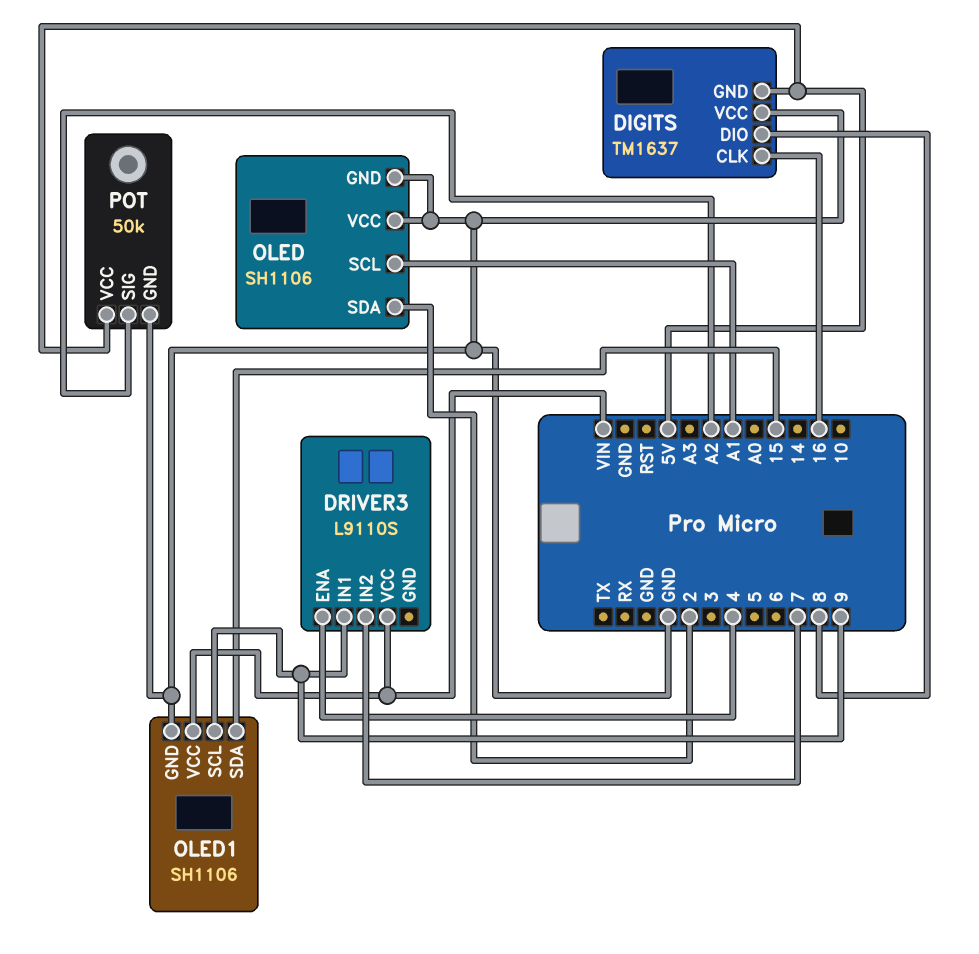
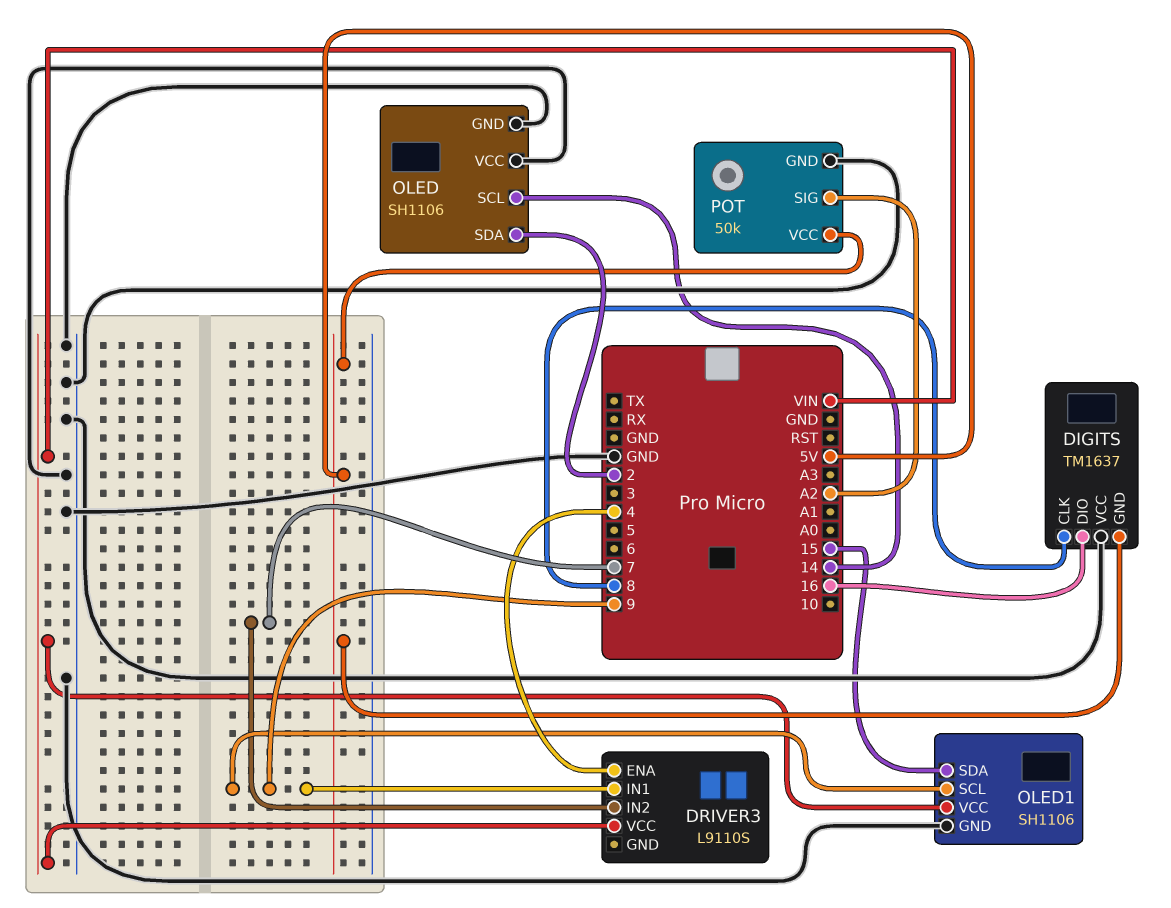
DIGITS pin CLK: 16 -> 8
DIGITS pin DIO: 8 -> 16
OLED pin SCL: A1 -> 14

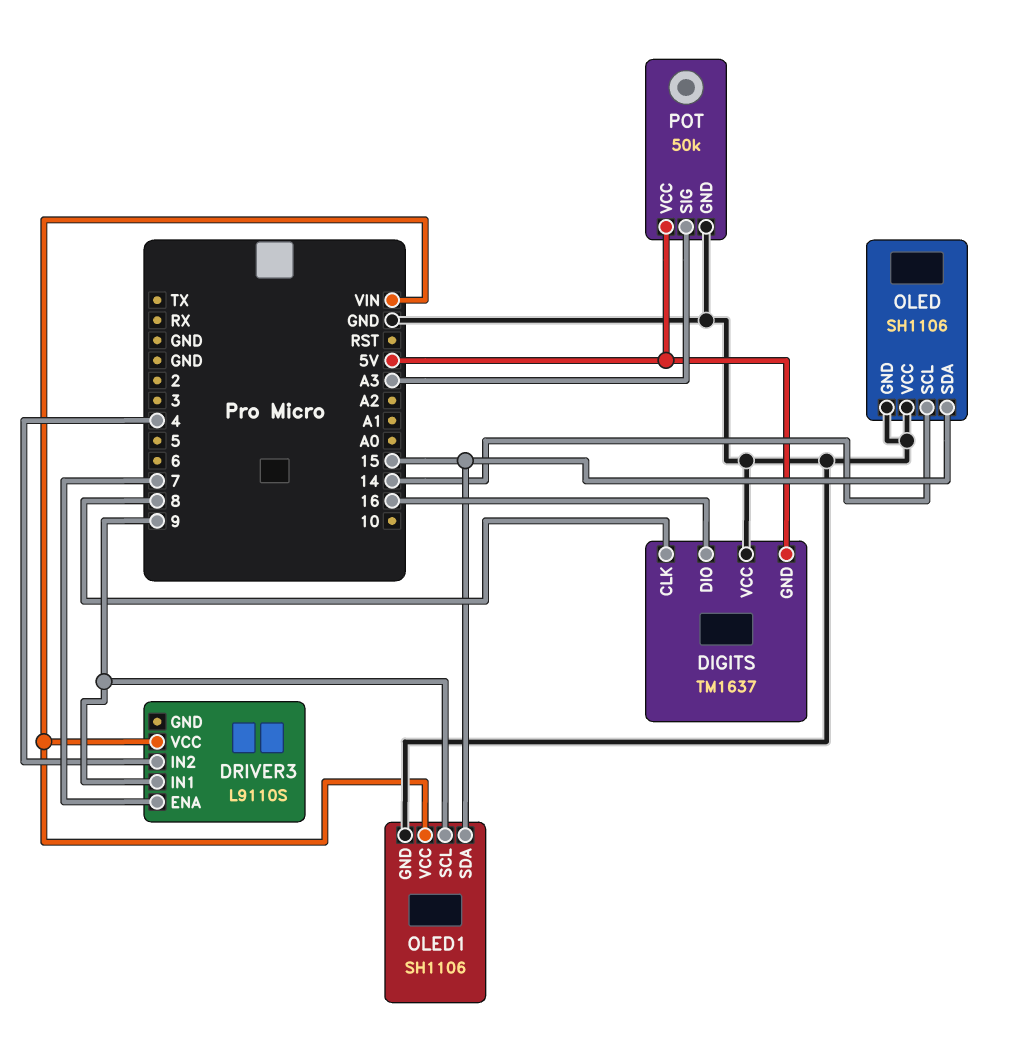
DRIVER3 pin ENA: 4 -> 7
DRIVER3 pin IN2: 7 -> 4
OLED pin SDA: 2 -> 15
POT pin SIG: A2 -> A3

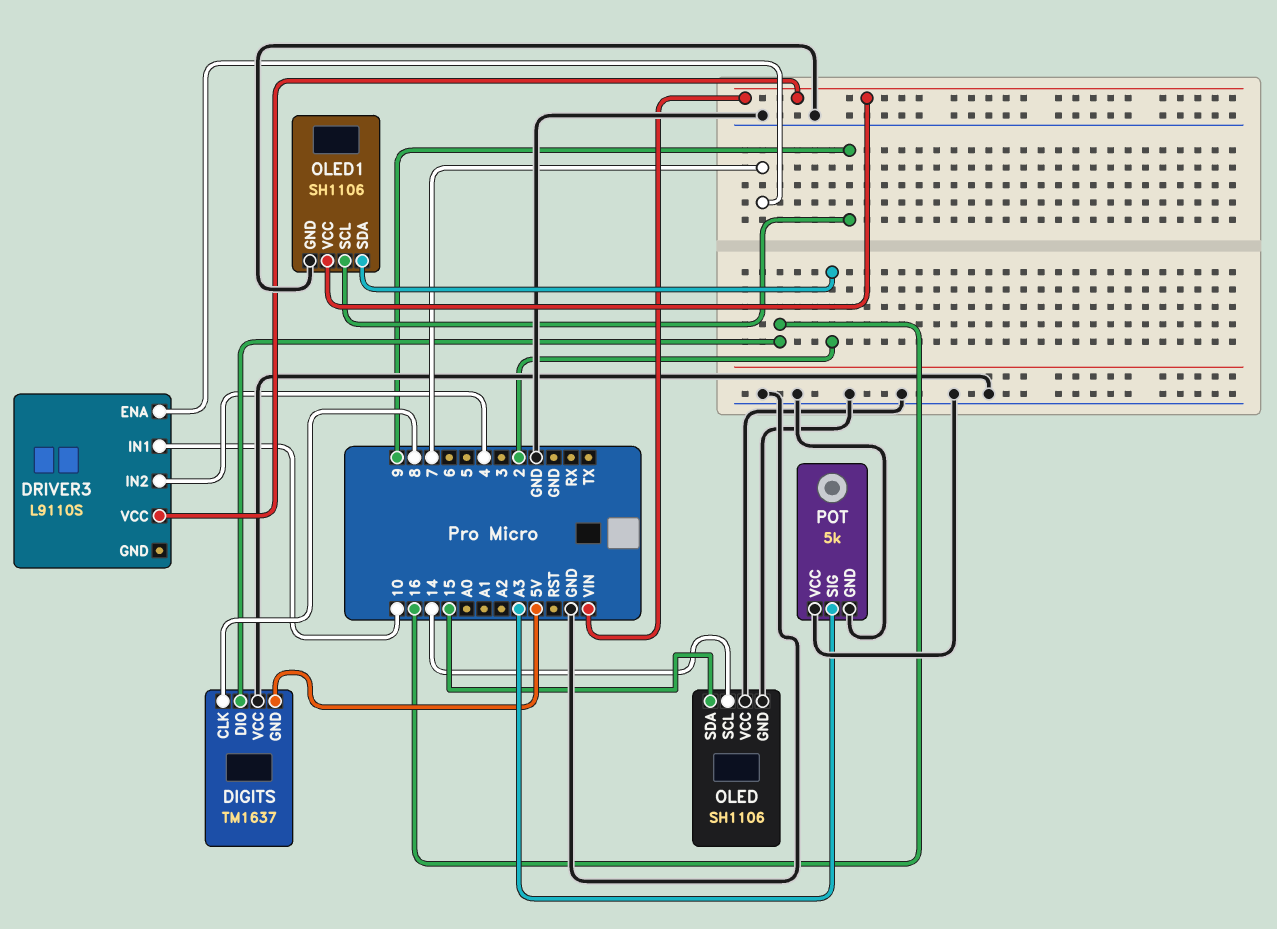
DRIVER3 pin IN1: 9 -> 10
OLED1 pin SDA: 15 -> 2
POT: 50k -> 5k
POT pin VCC: 5V -> GND

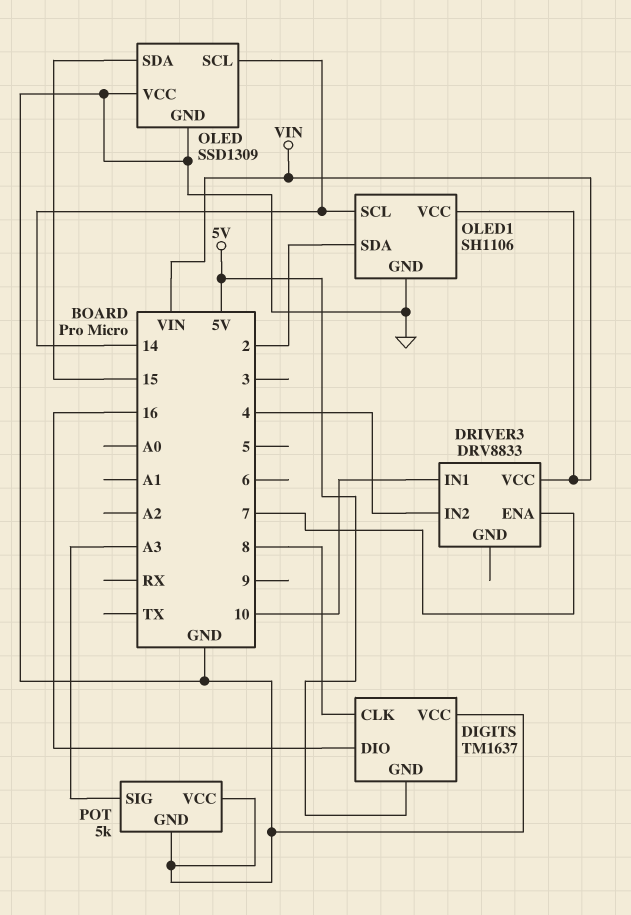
DRIVER3: L9110S -> DRV8833
OLED: SH1106 -> SSD1309
OLED1 pin SCL: 9 -> 14

